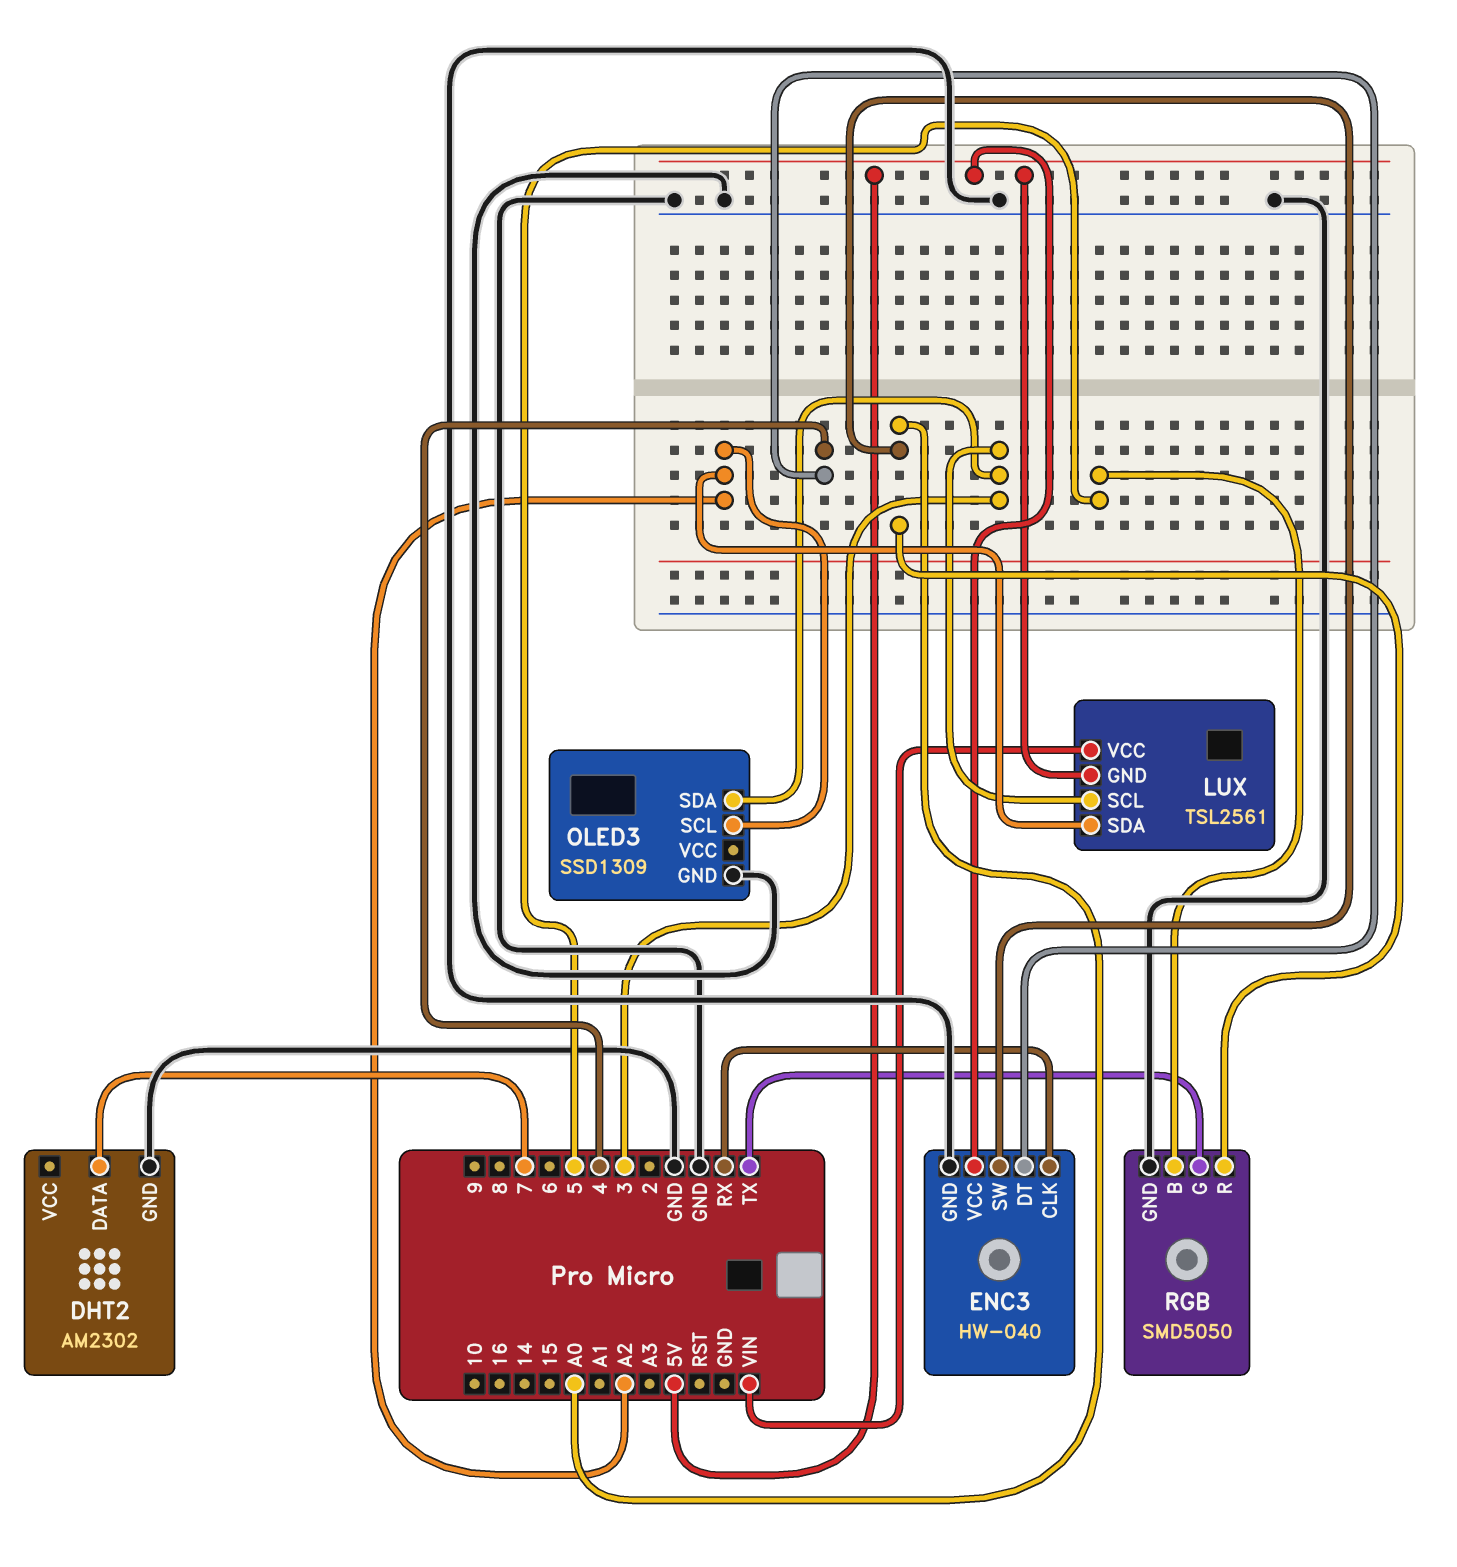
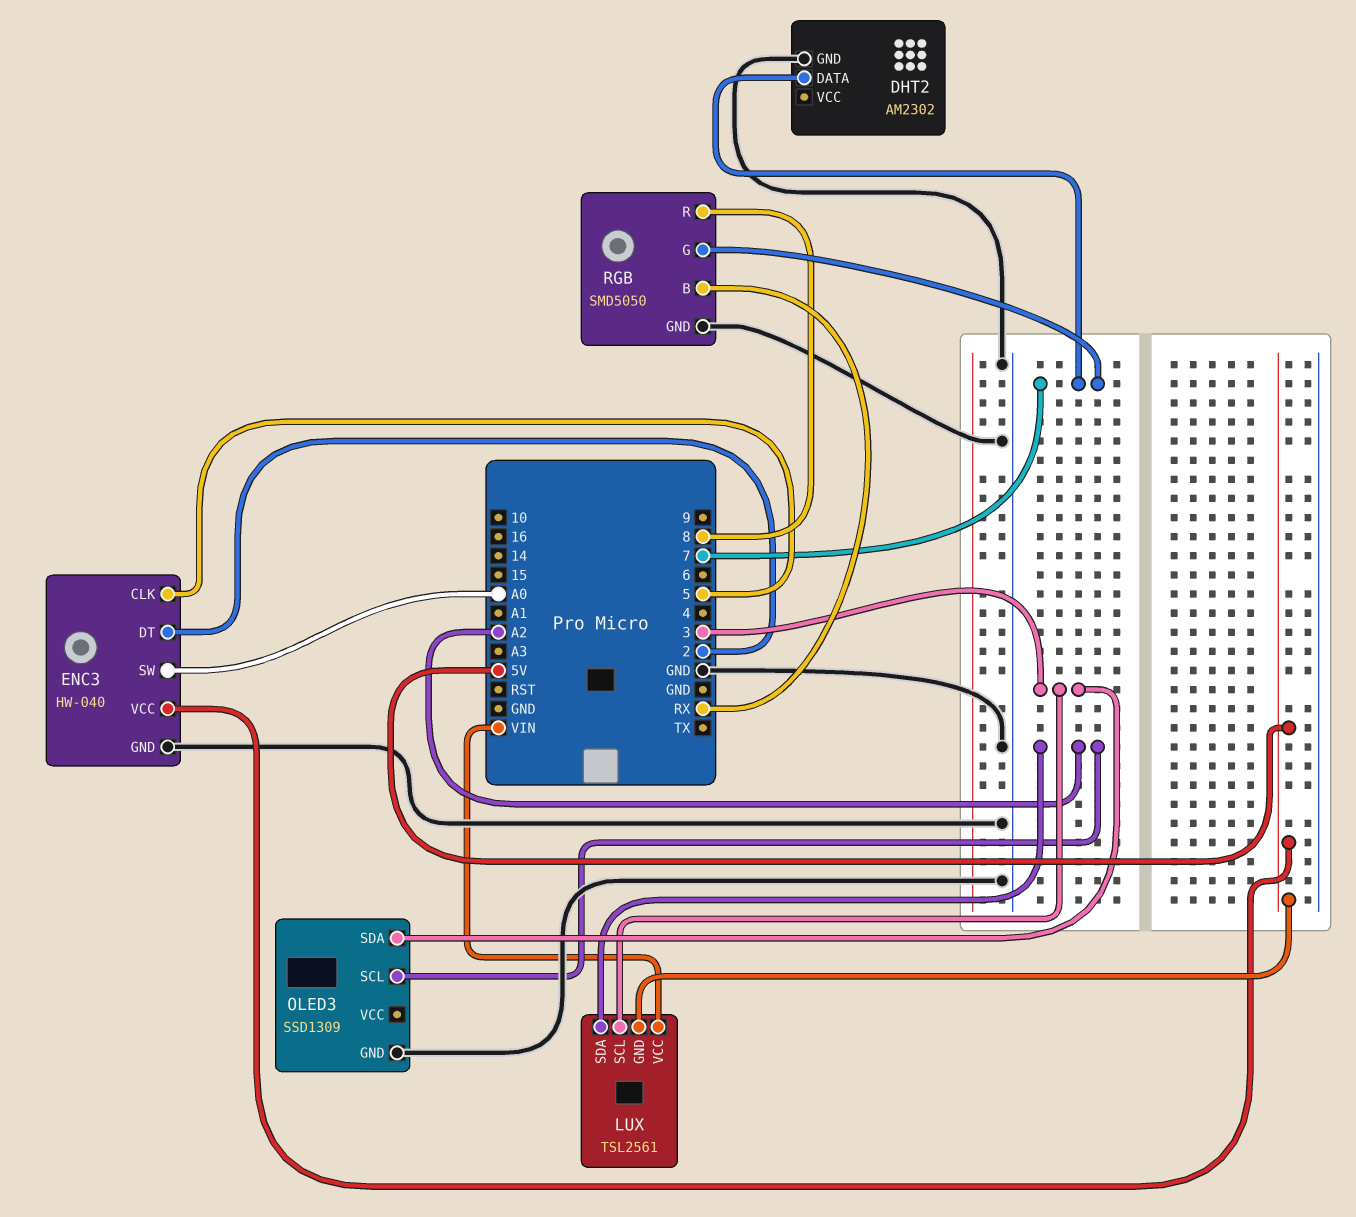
ENC3 pin CLK: RX -> 5
ENC3 pin DT: 4 -> 2
RGB pin B: 5 -> RX
RGB pin G: TX -> 7
RGB pin R: A0 -> 8

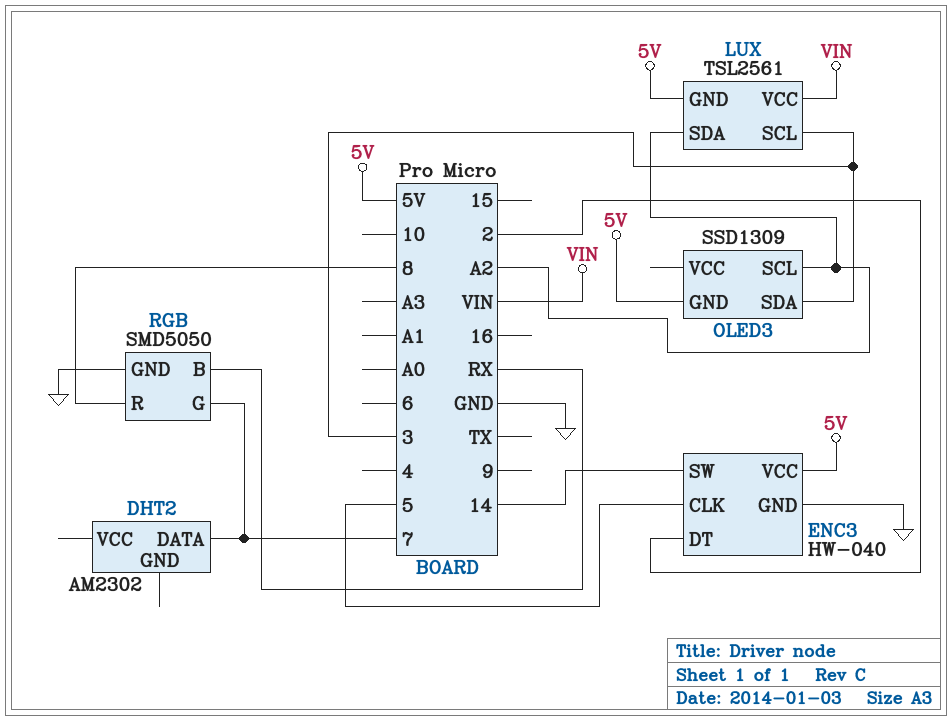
DHT2 pin GND: GND -> none
ENC3 pin SW: A0 -> 14
OLED3 pin GND: GND -> 5V

